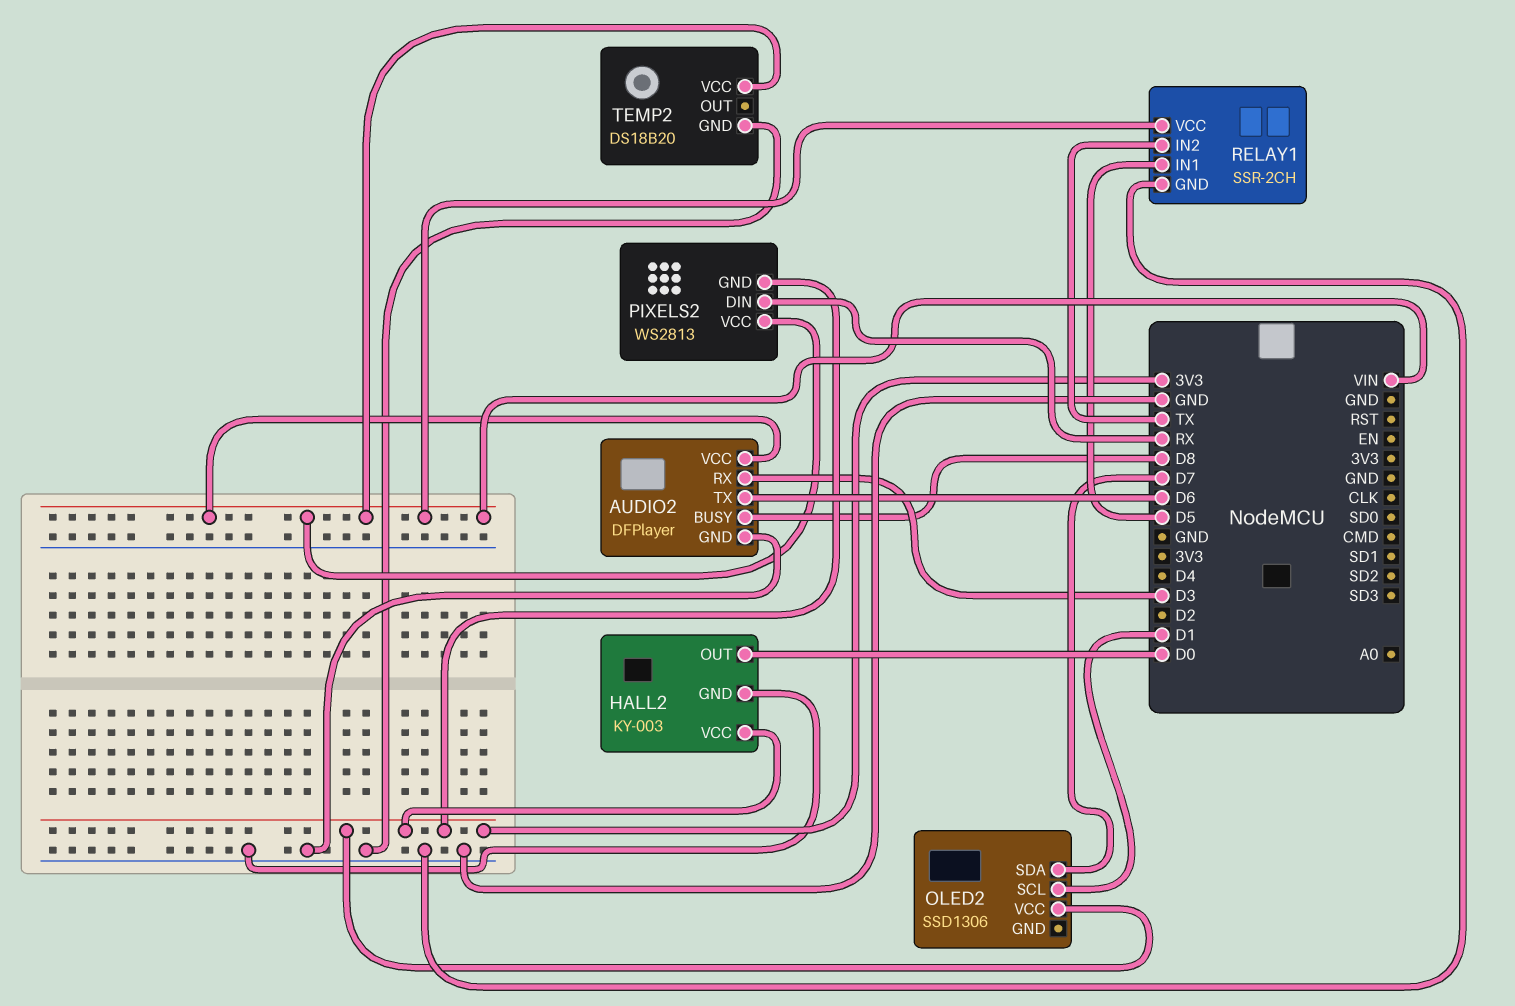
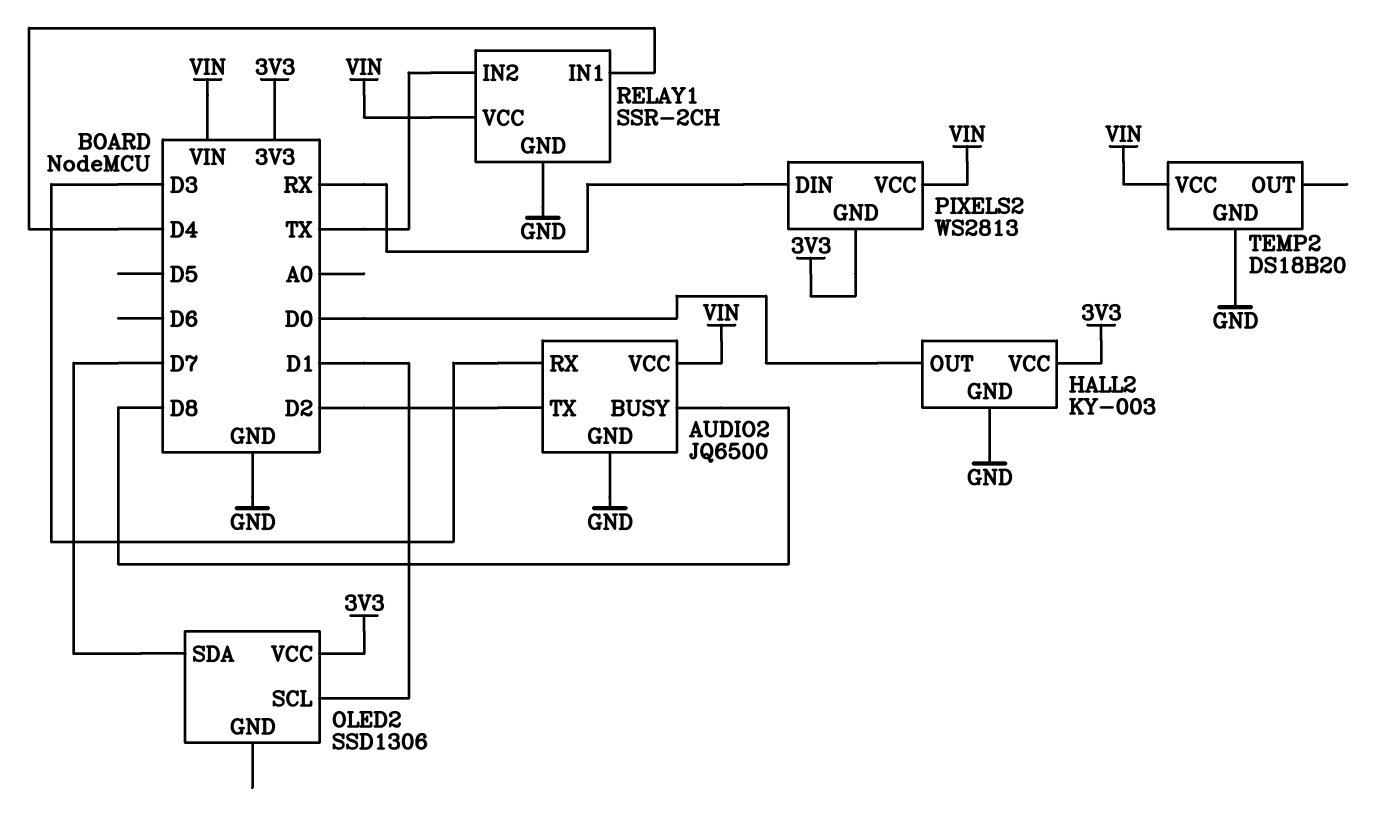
AUDIO2: DFPlayer -> JQ6500
AUDIO2 pin TX: D6 -> D2
RELAY1 pin IN1: D5 -> D4

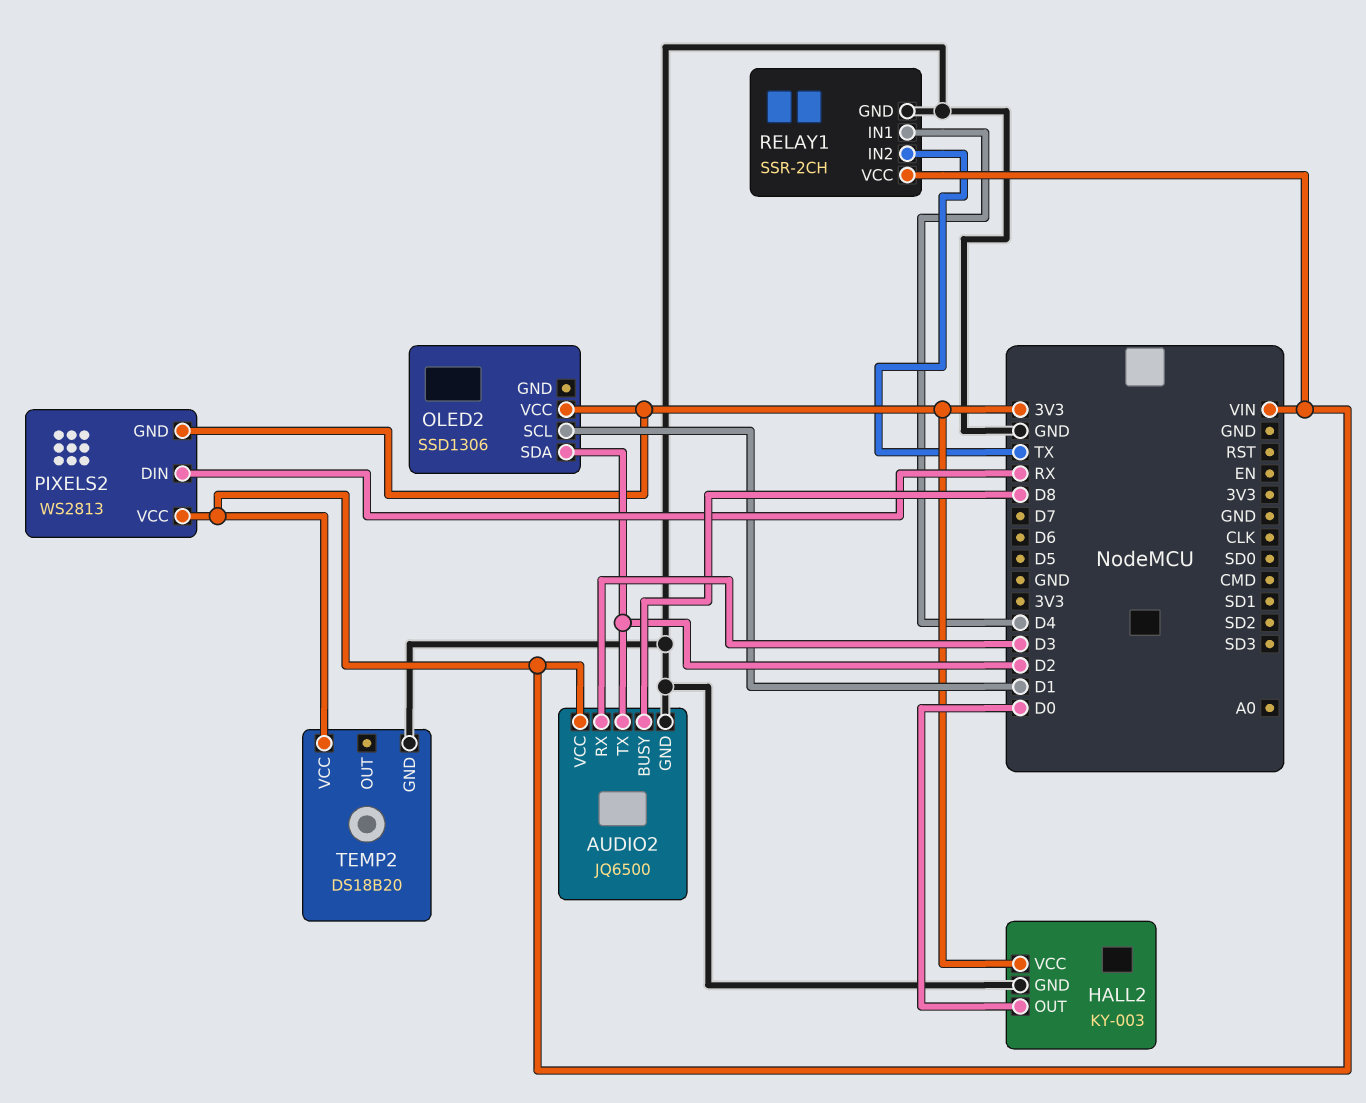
OLED2 pin SDA: D7 -> D2

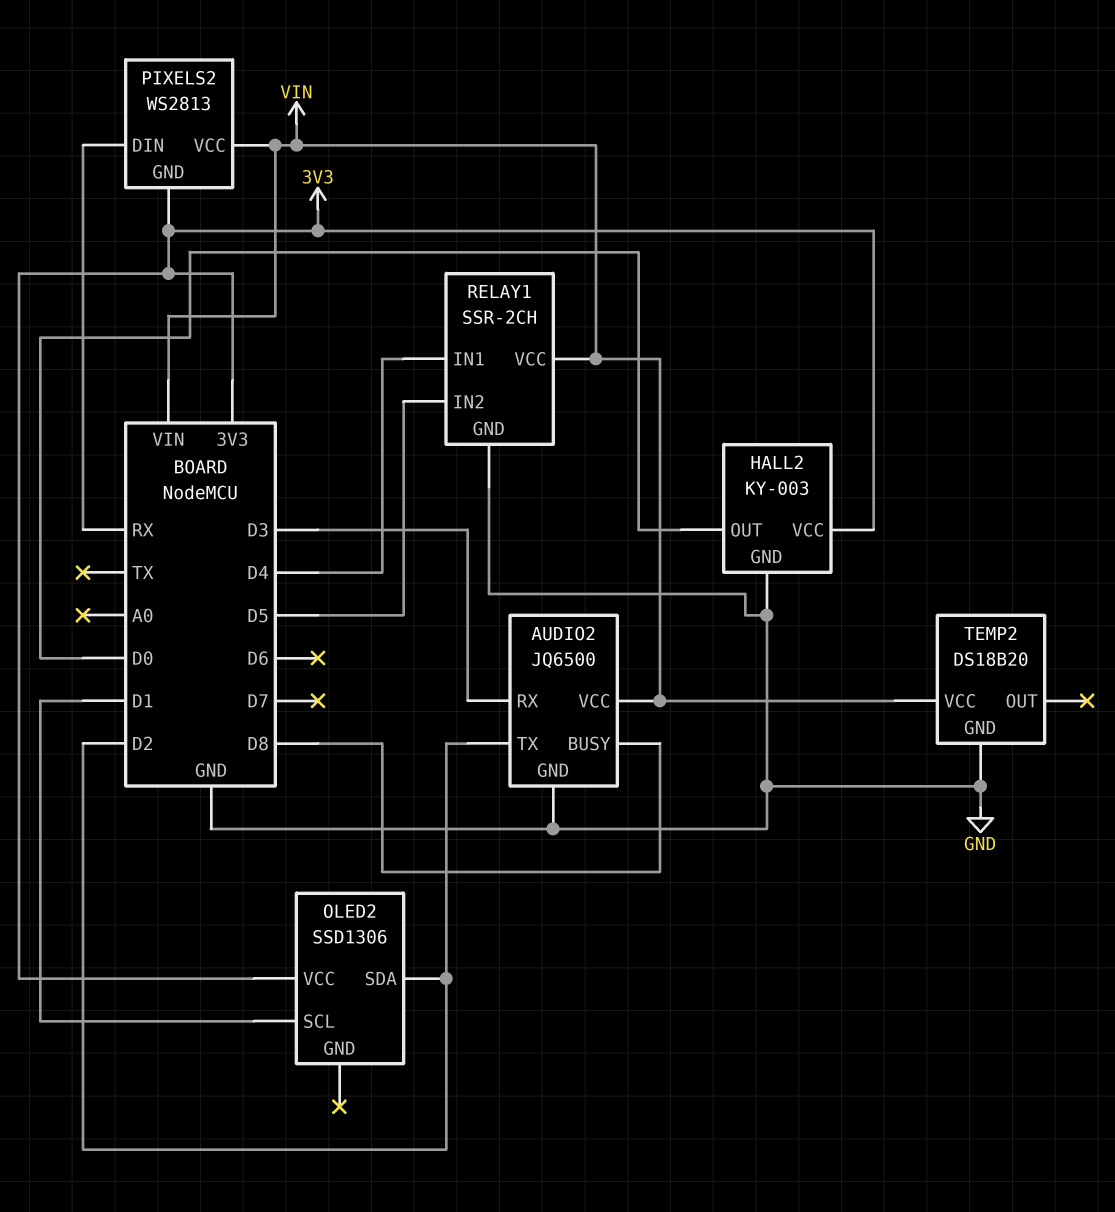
RELAY1 pin IN2: TX -> D5

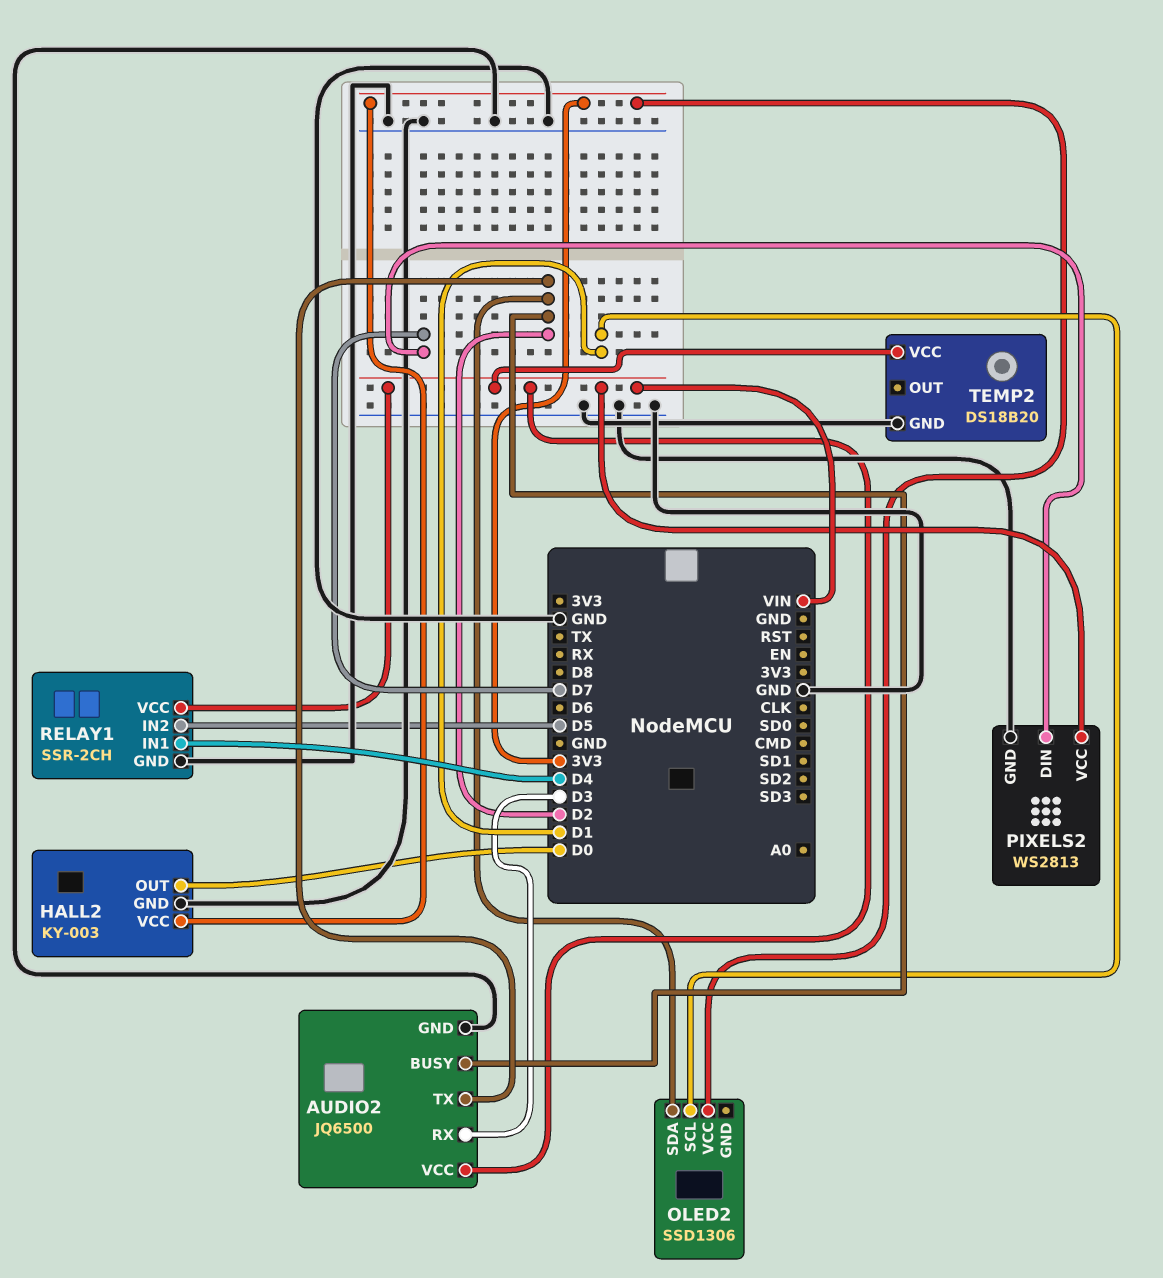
AUDIO2 pin BUSY: D8 -> D2
PIXELS2 pin DIN: RX -> D7
PIXELS2 pin GND: 3V3 -> GND

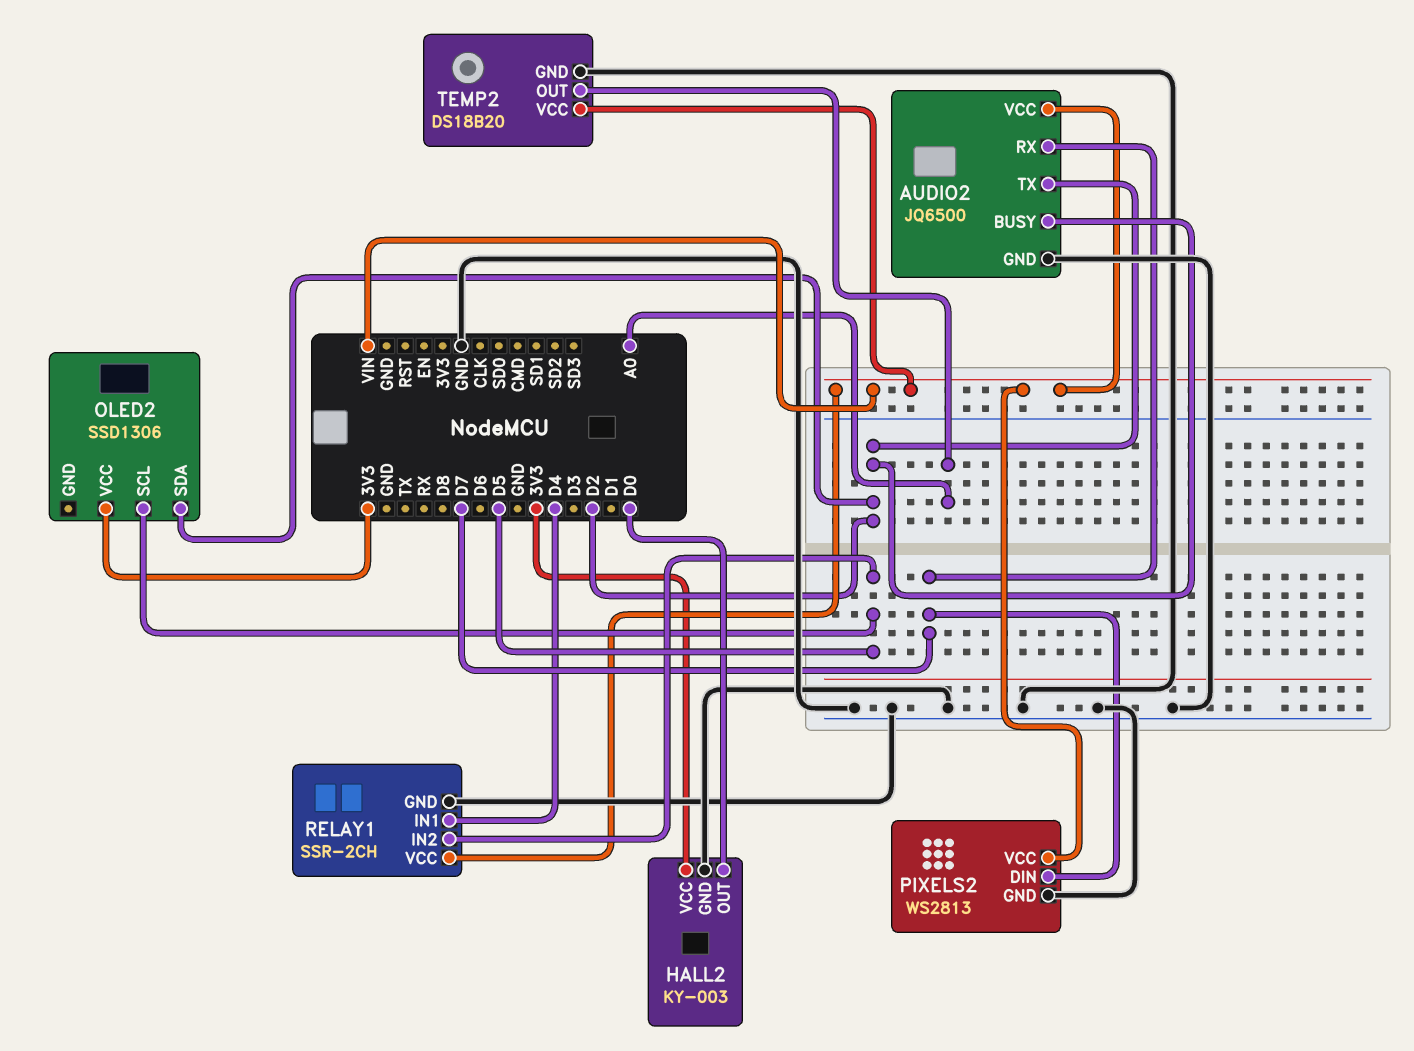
AUDIO2 pin RX: D3 -> D7
OLED2 pin SCL: D1 -> D5
TEMP2 pin OUT: none -> A0

